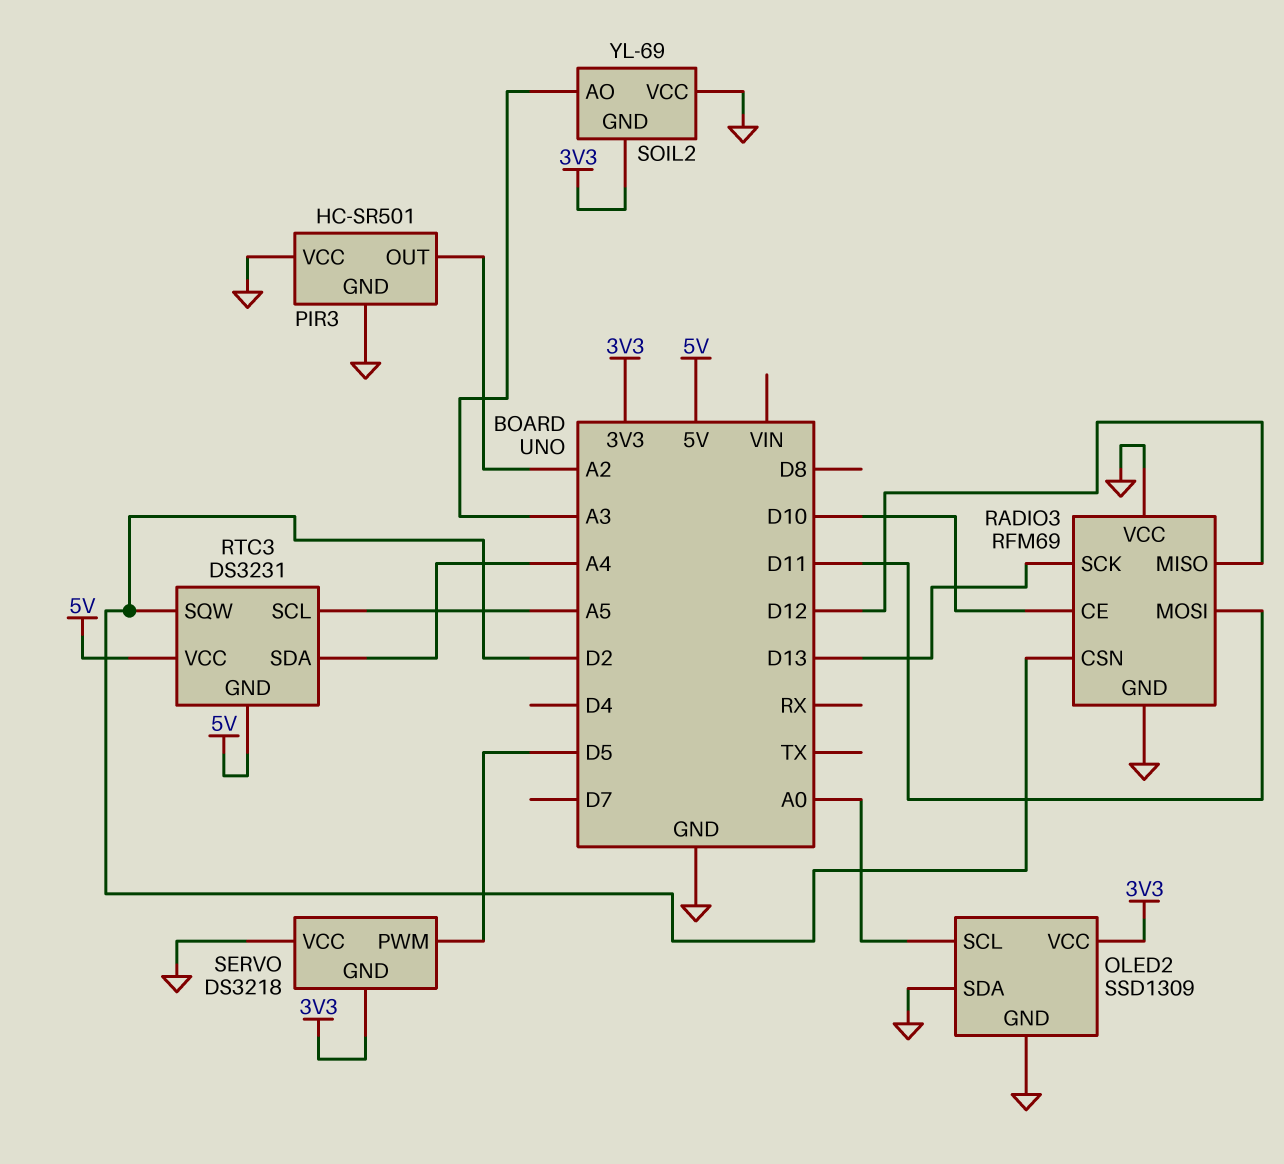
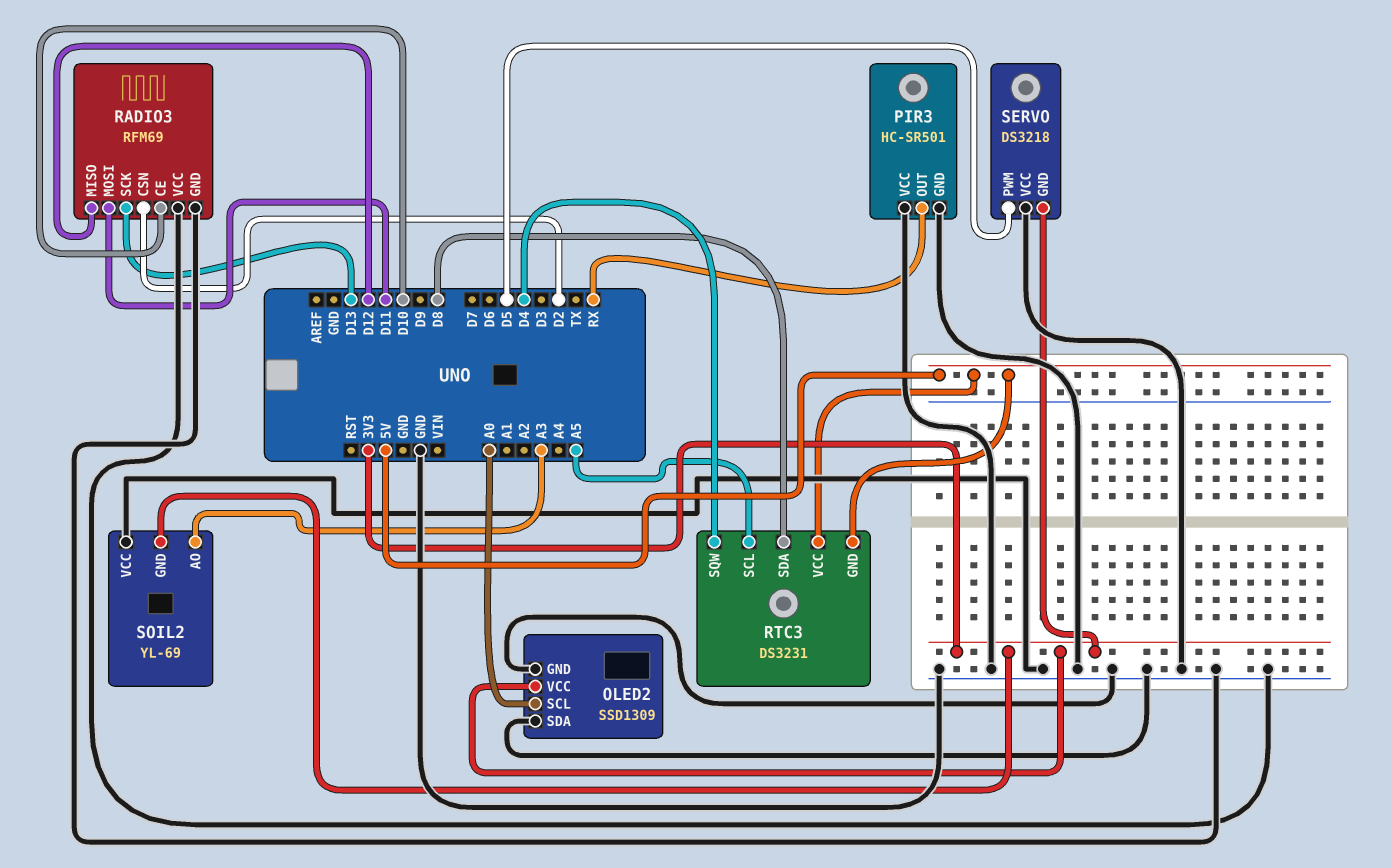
PIR3 pin OUT: A2 -> RX
RTC3 pin SDA: A4 -> D8
RTC3 pin SQW: D2 -> D4

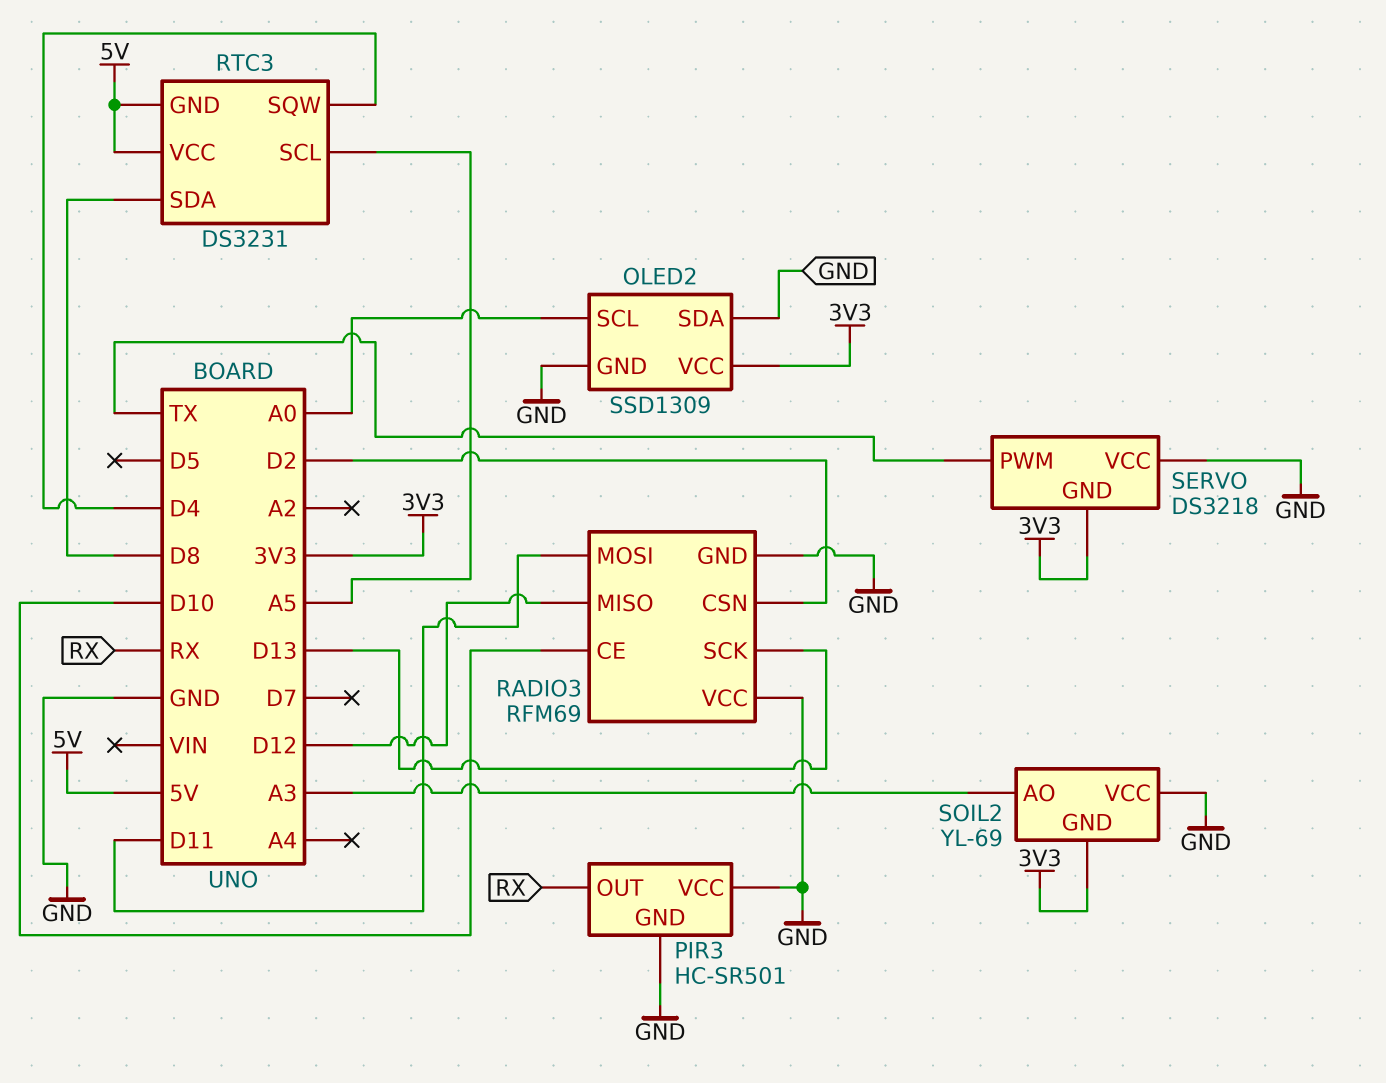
SERVO pin PWM: D5 -> TX

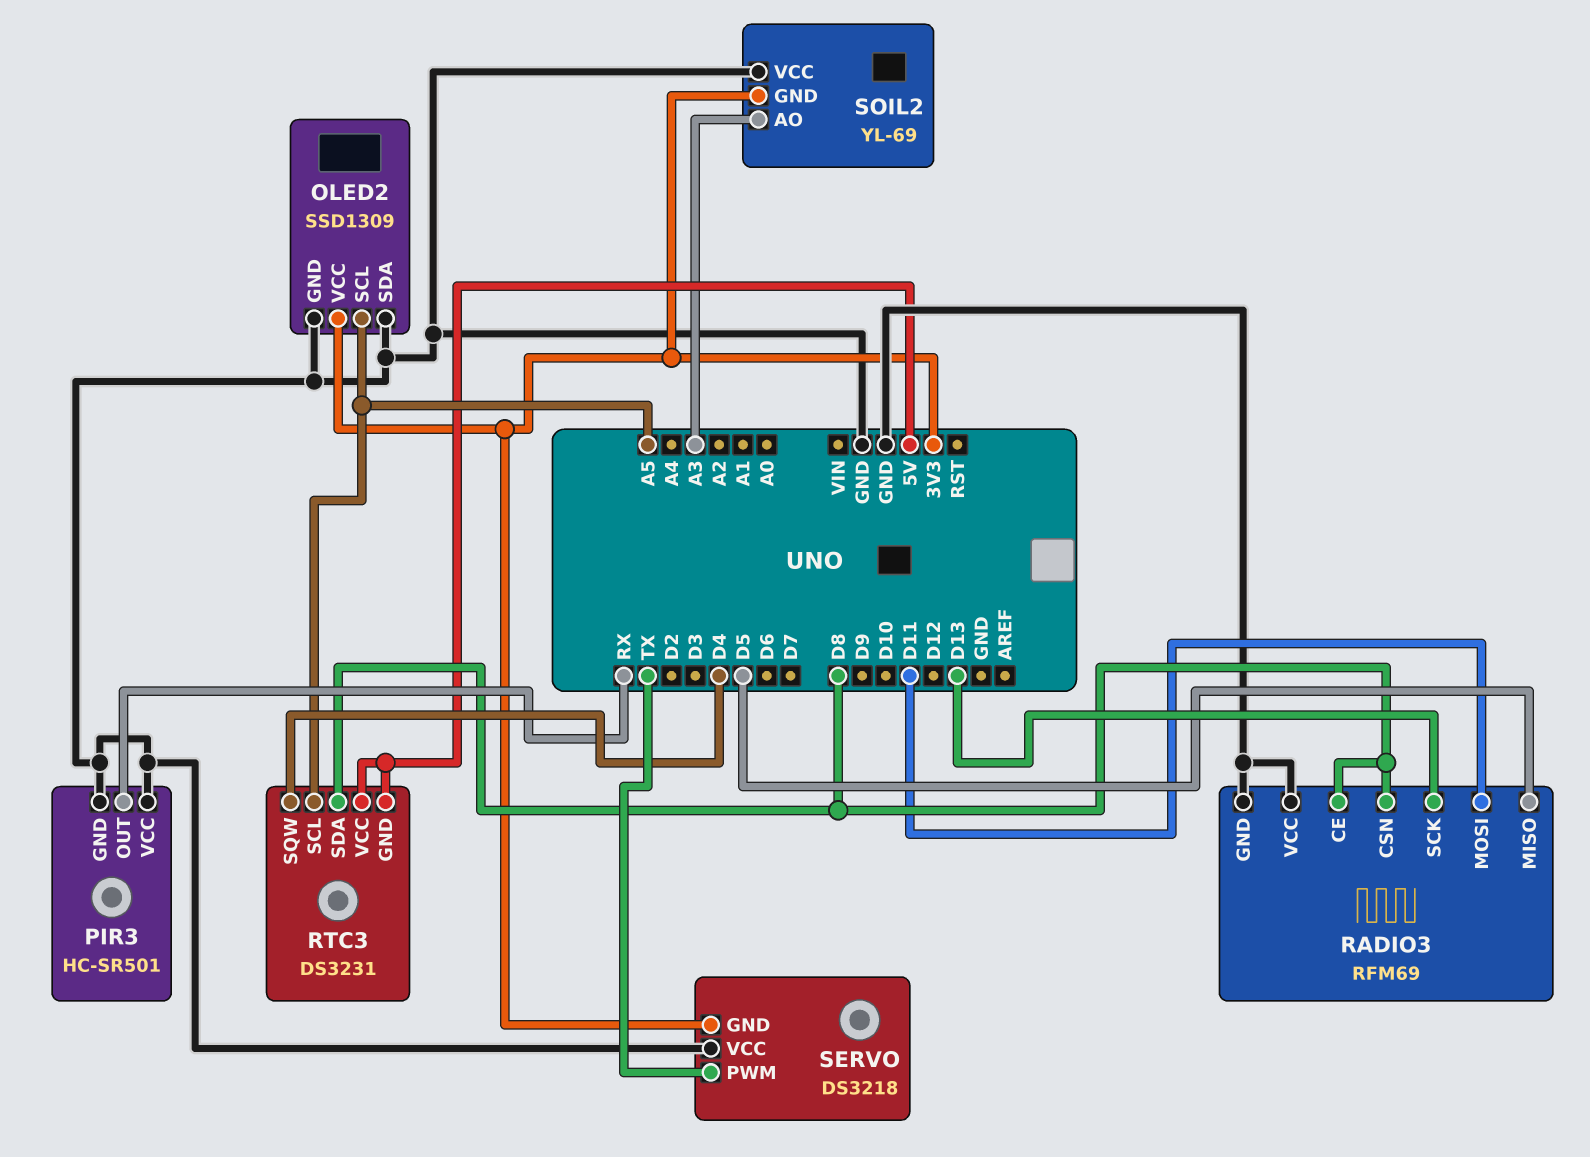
OLED2 pin SCL: A0 -> A5
RADIO3 pin CE: D10 -> D8
RADIO3 pin CSN: D2 -> D8
RADIO3 pin MISO: D12 -> D5

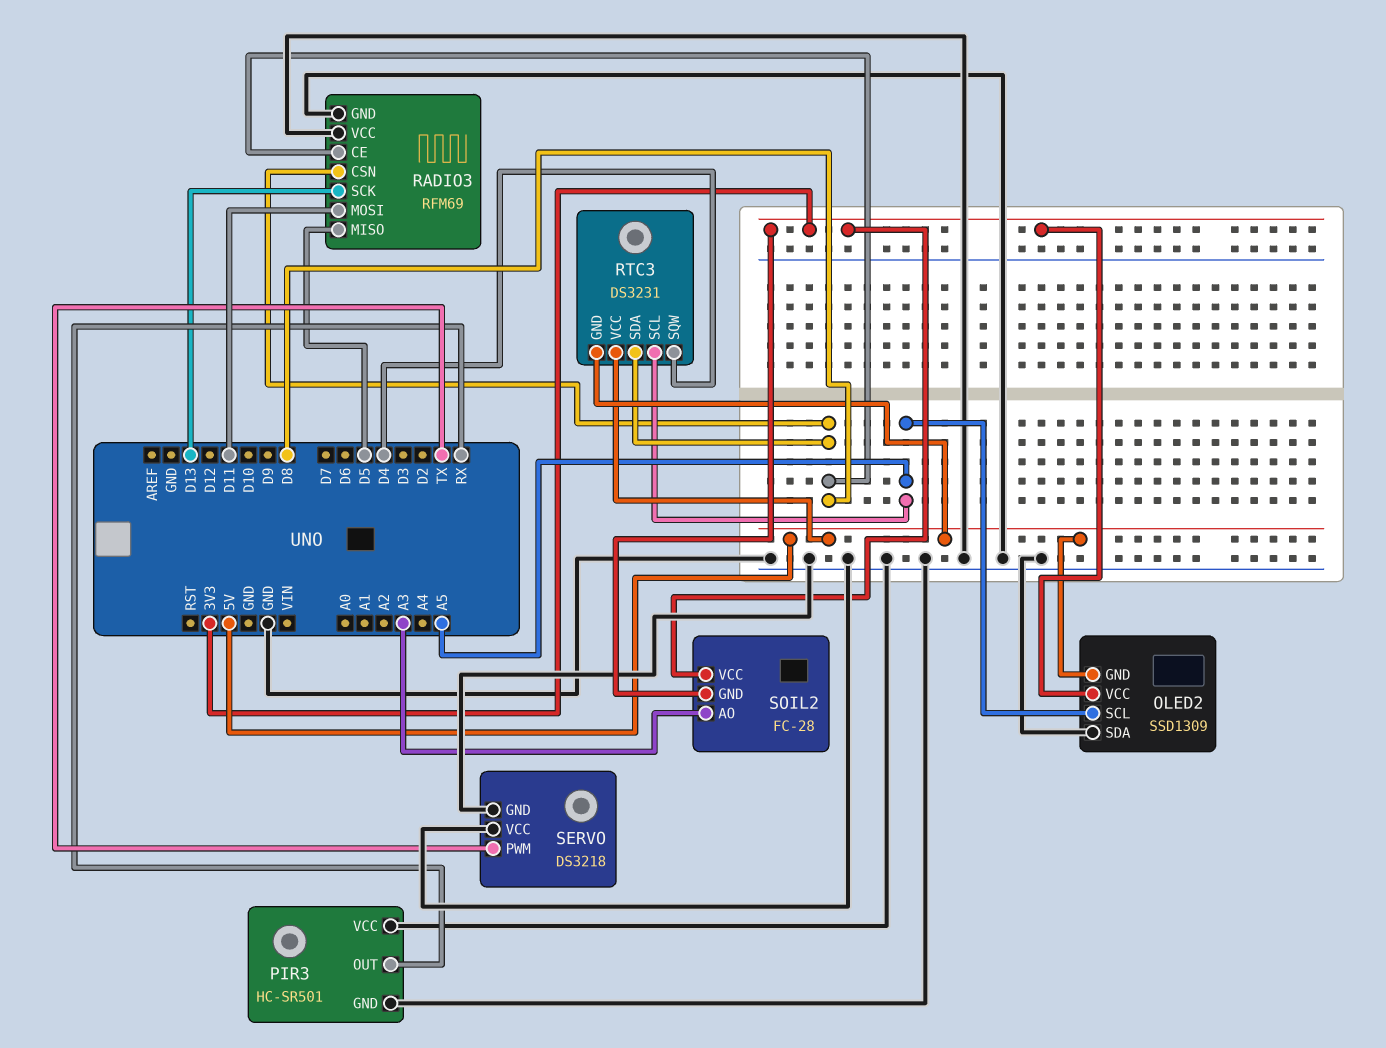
OLED2 pin GND: GND -> 5V
SERVO pin GND: 3V3 -> GND
SOIL2: YL-69 -> FC-28
SOIL2 pin VCC: GND -> 3V3

